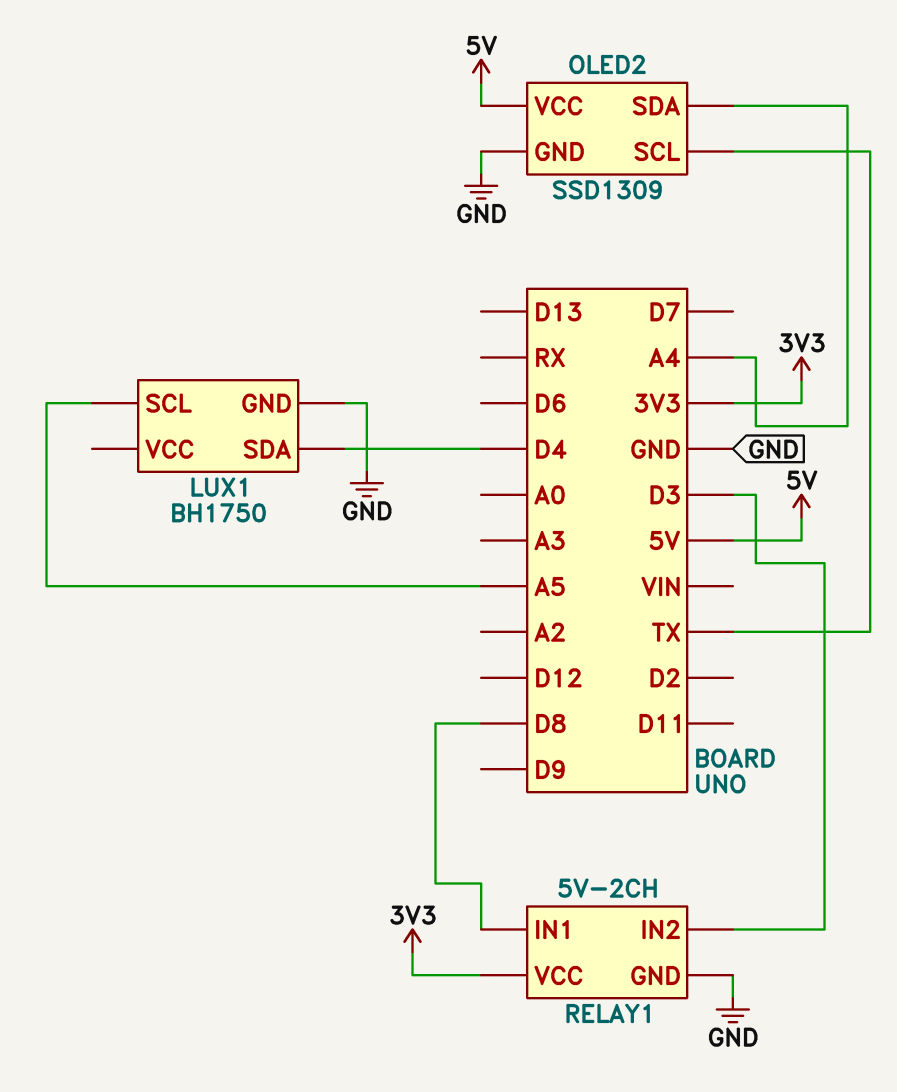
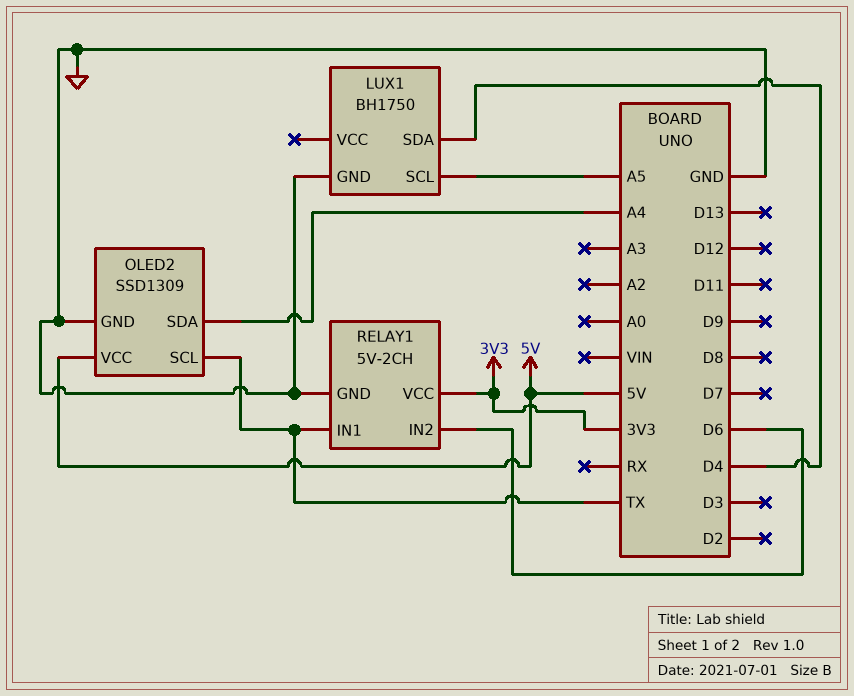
RELAY1 pin IN1: D8 -> TX
RELAY1 pin IN2: D3 -> D6

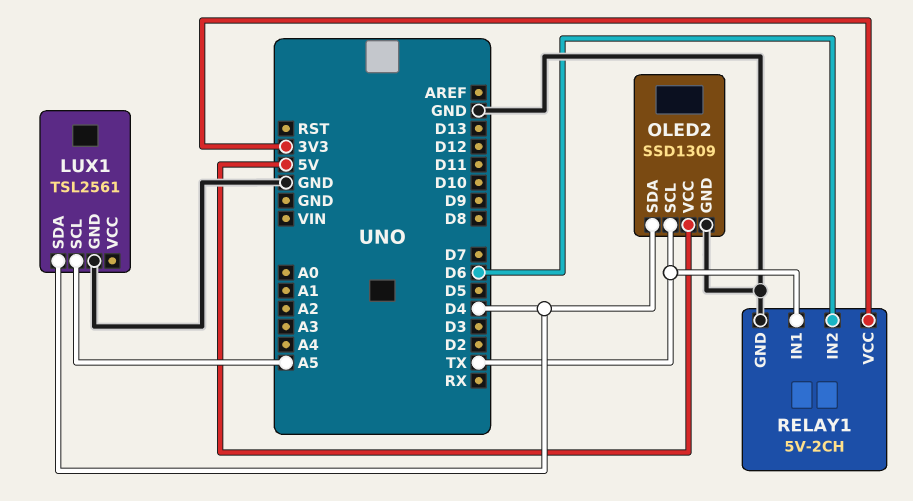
LUX1: BH1750 -> TSL2561
OLED2 pin SDA: A4 -> D4

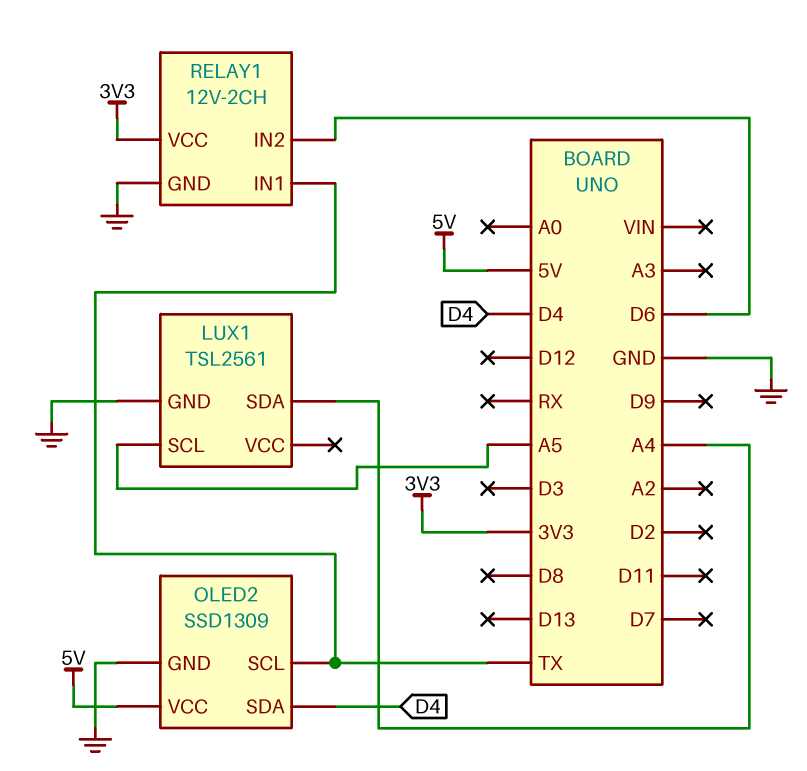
LUX1 pin SDA: D4 -> A4
RELAY1: 5V-2CH -> 12V-2CH

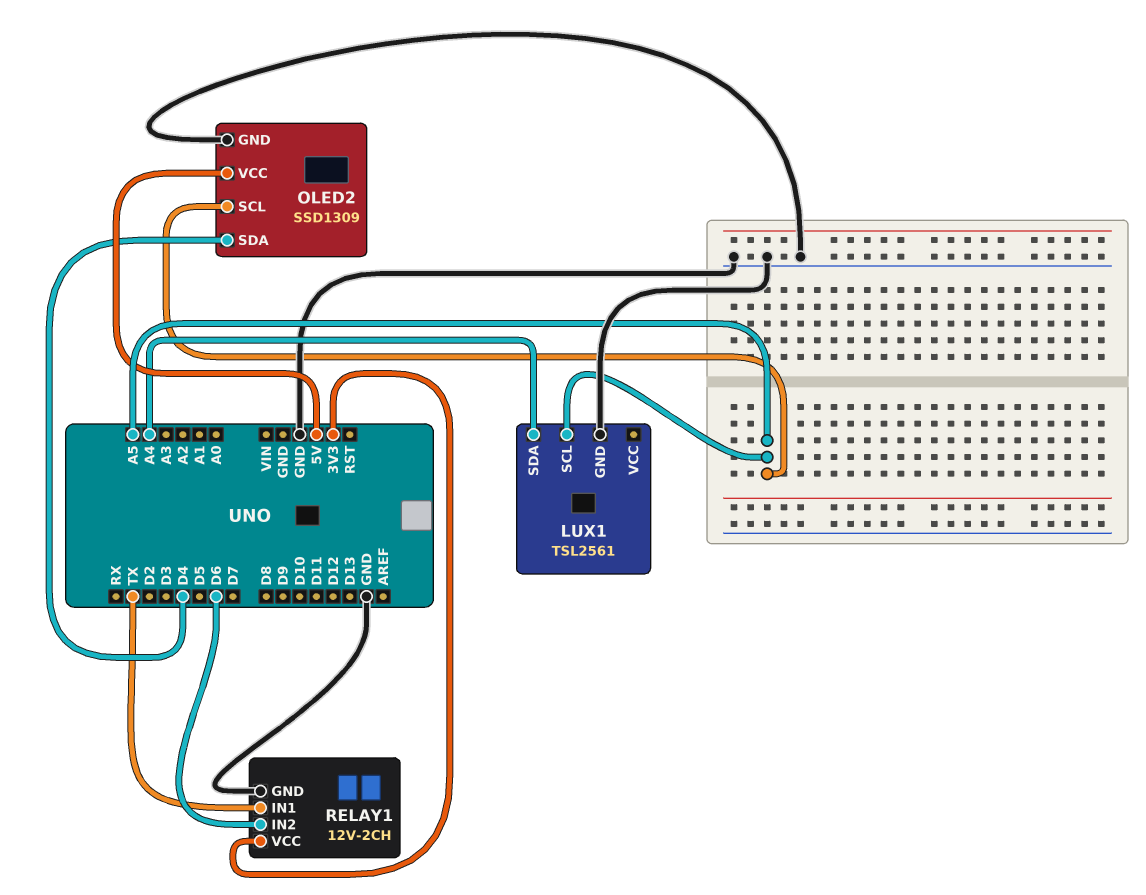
OLED2 pin SCL: TX -> A5

